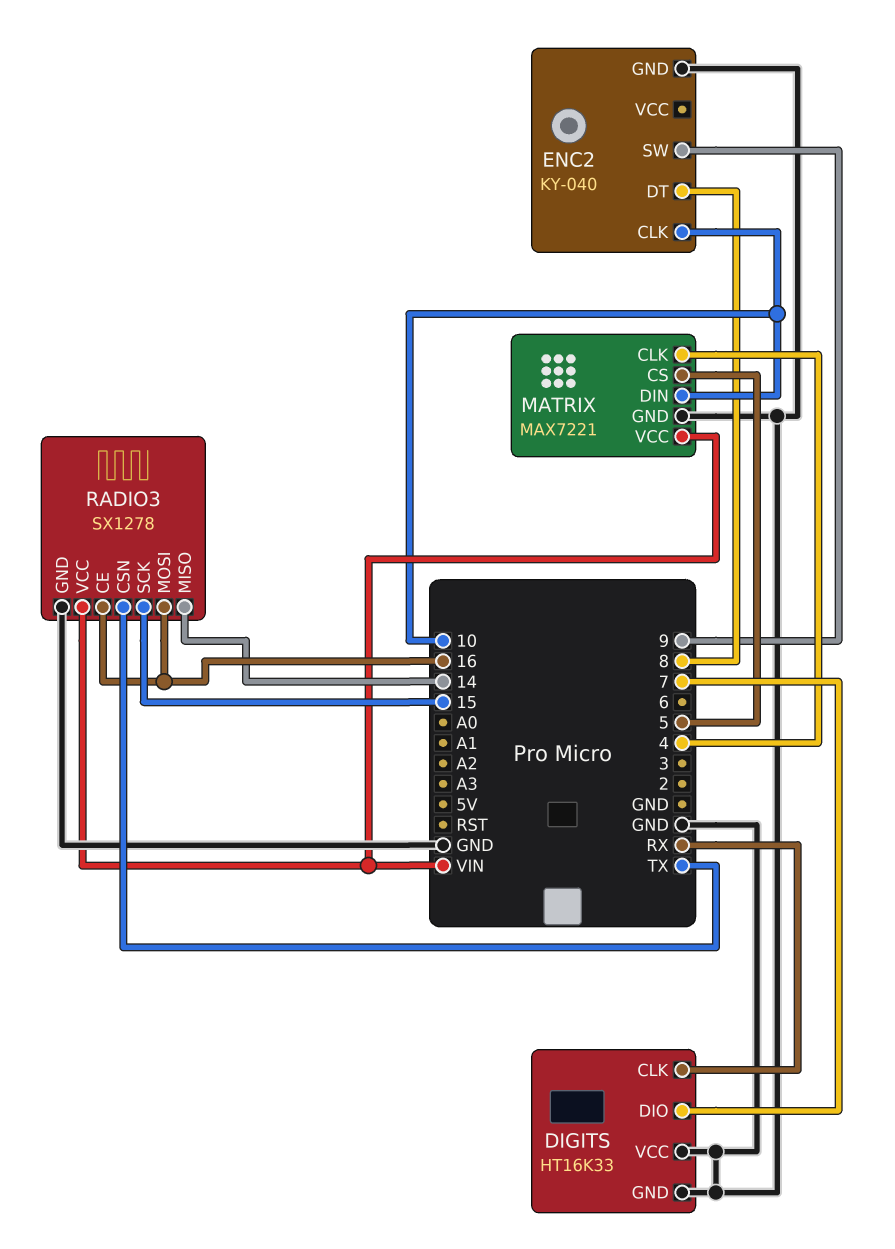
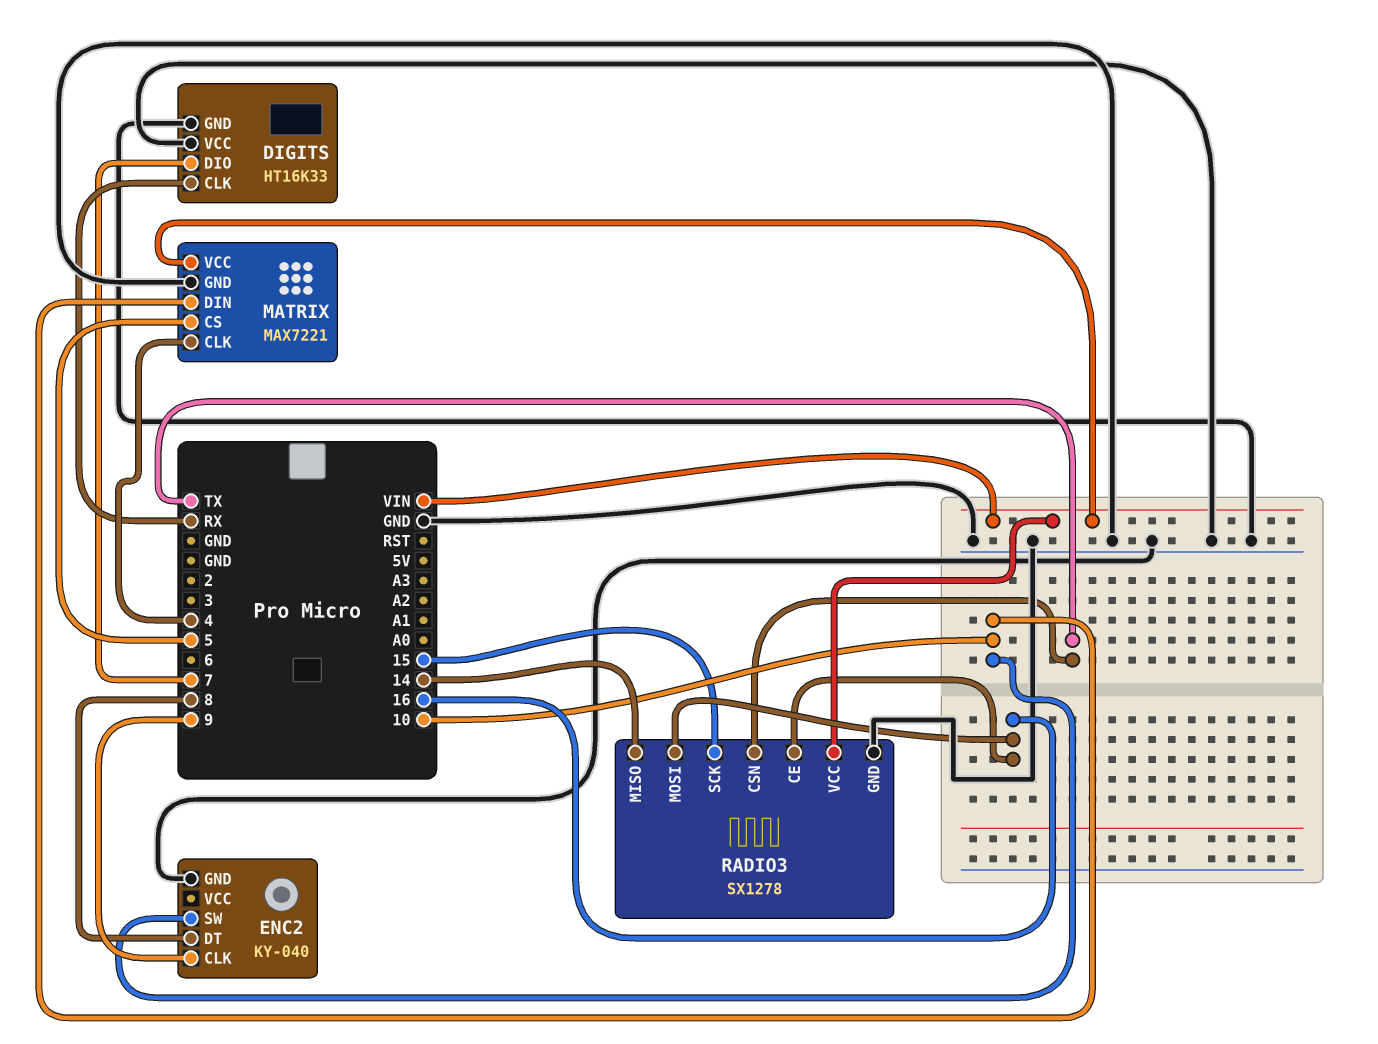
ENC2 pin CLK: 10 -> 9
ENC2 pin SW: 9 -> 10

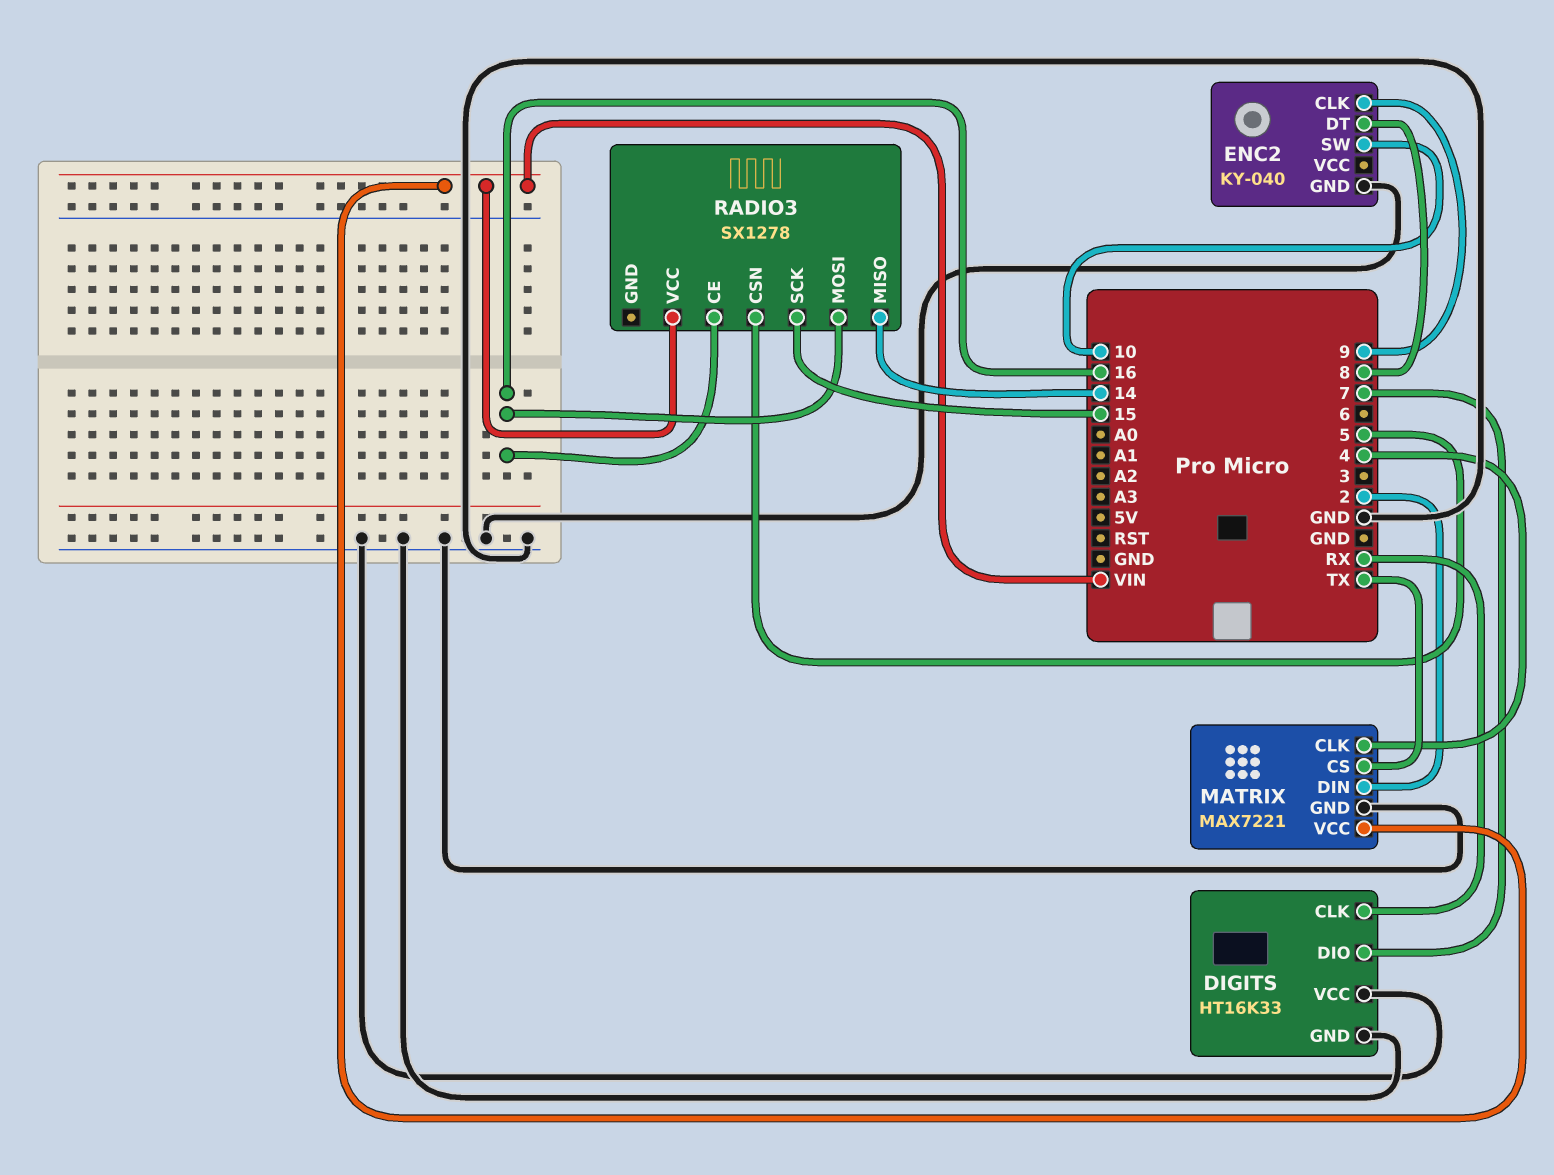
MATRIX pin CS: 5 -> TX
MATRIX pin DIN: 10 -> 2
RADIO3 pin CSN: TX -> 5
RADIO3 pin GND: GND -> none

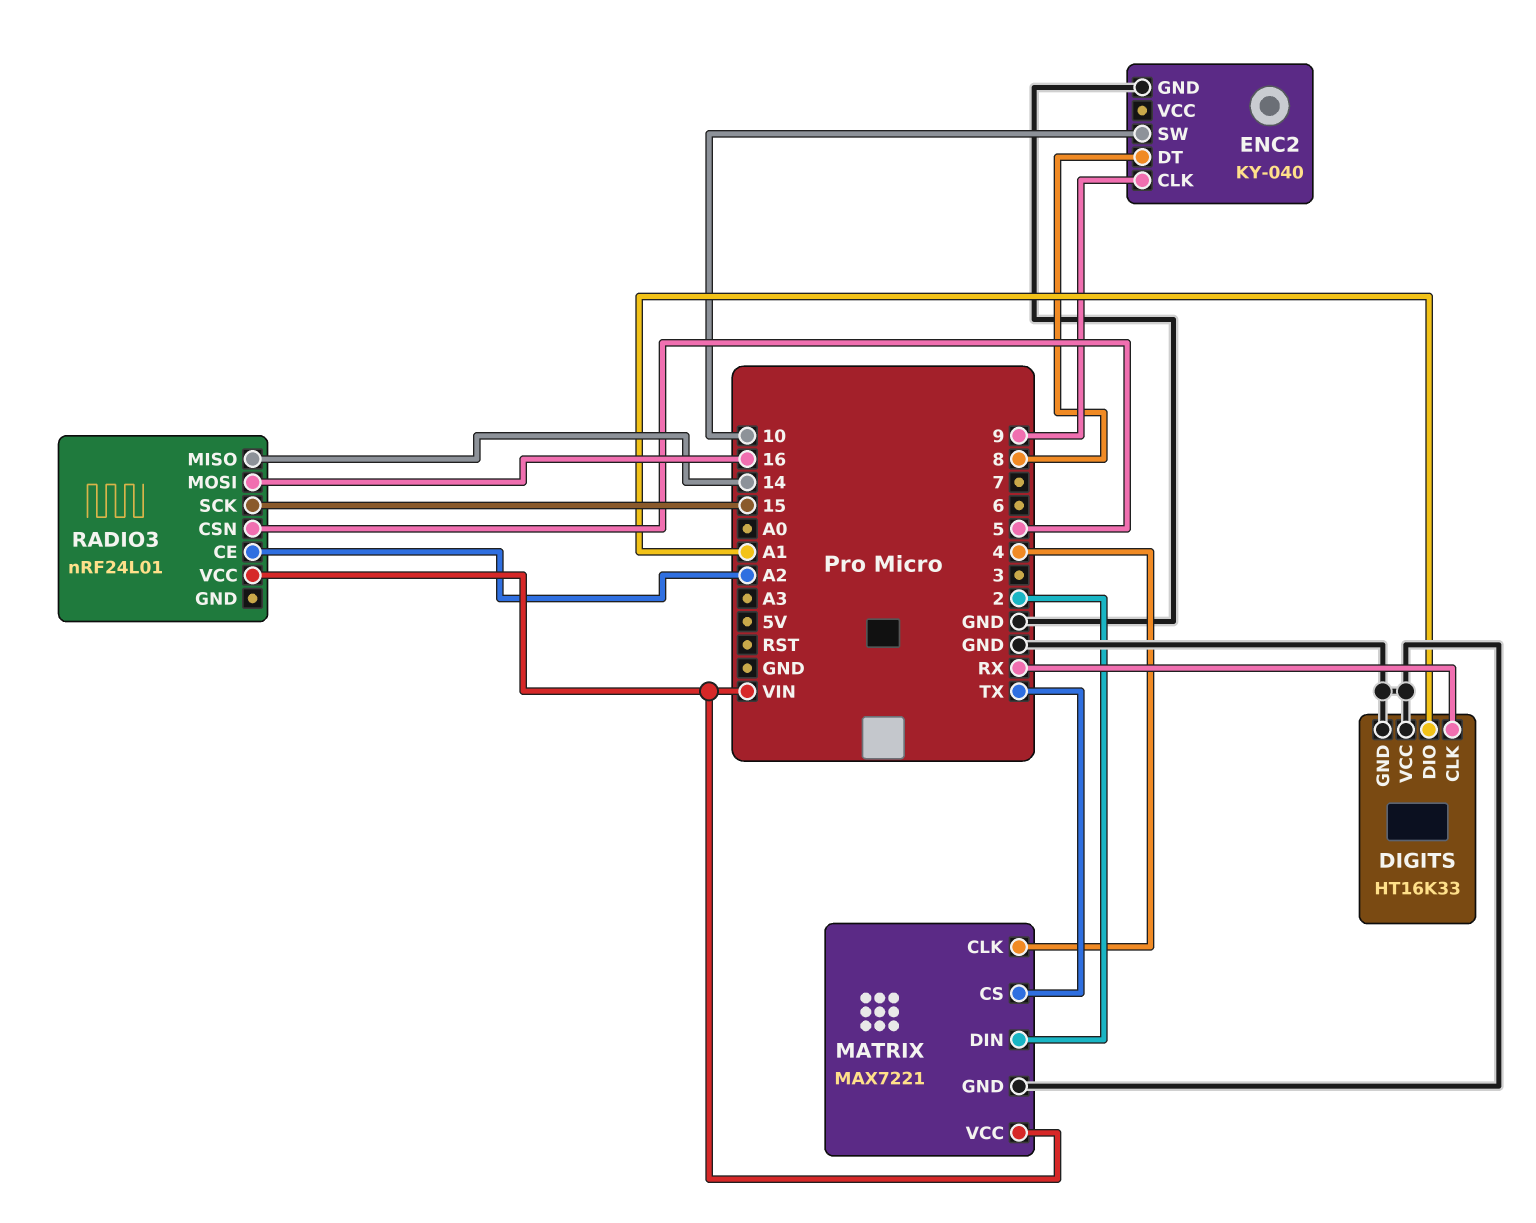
DIGITS pin DIO: 7 -> A1
RADIO3: SX1278 -> nRF24L01
RADIO3 pin CE: 16 -> A2

